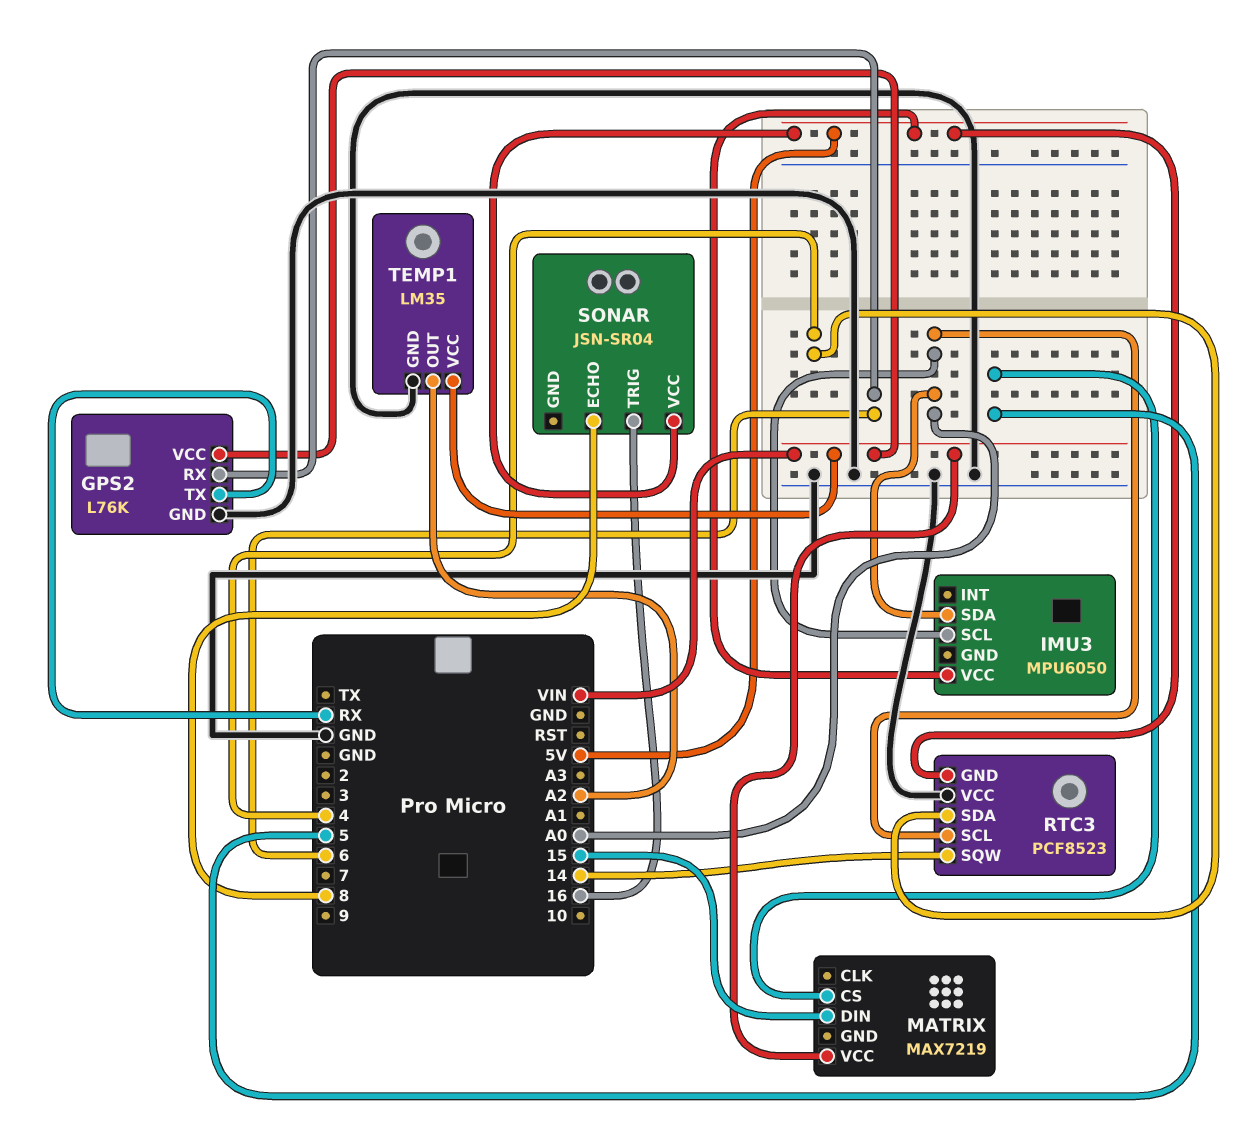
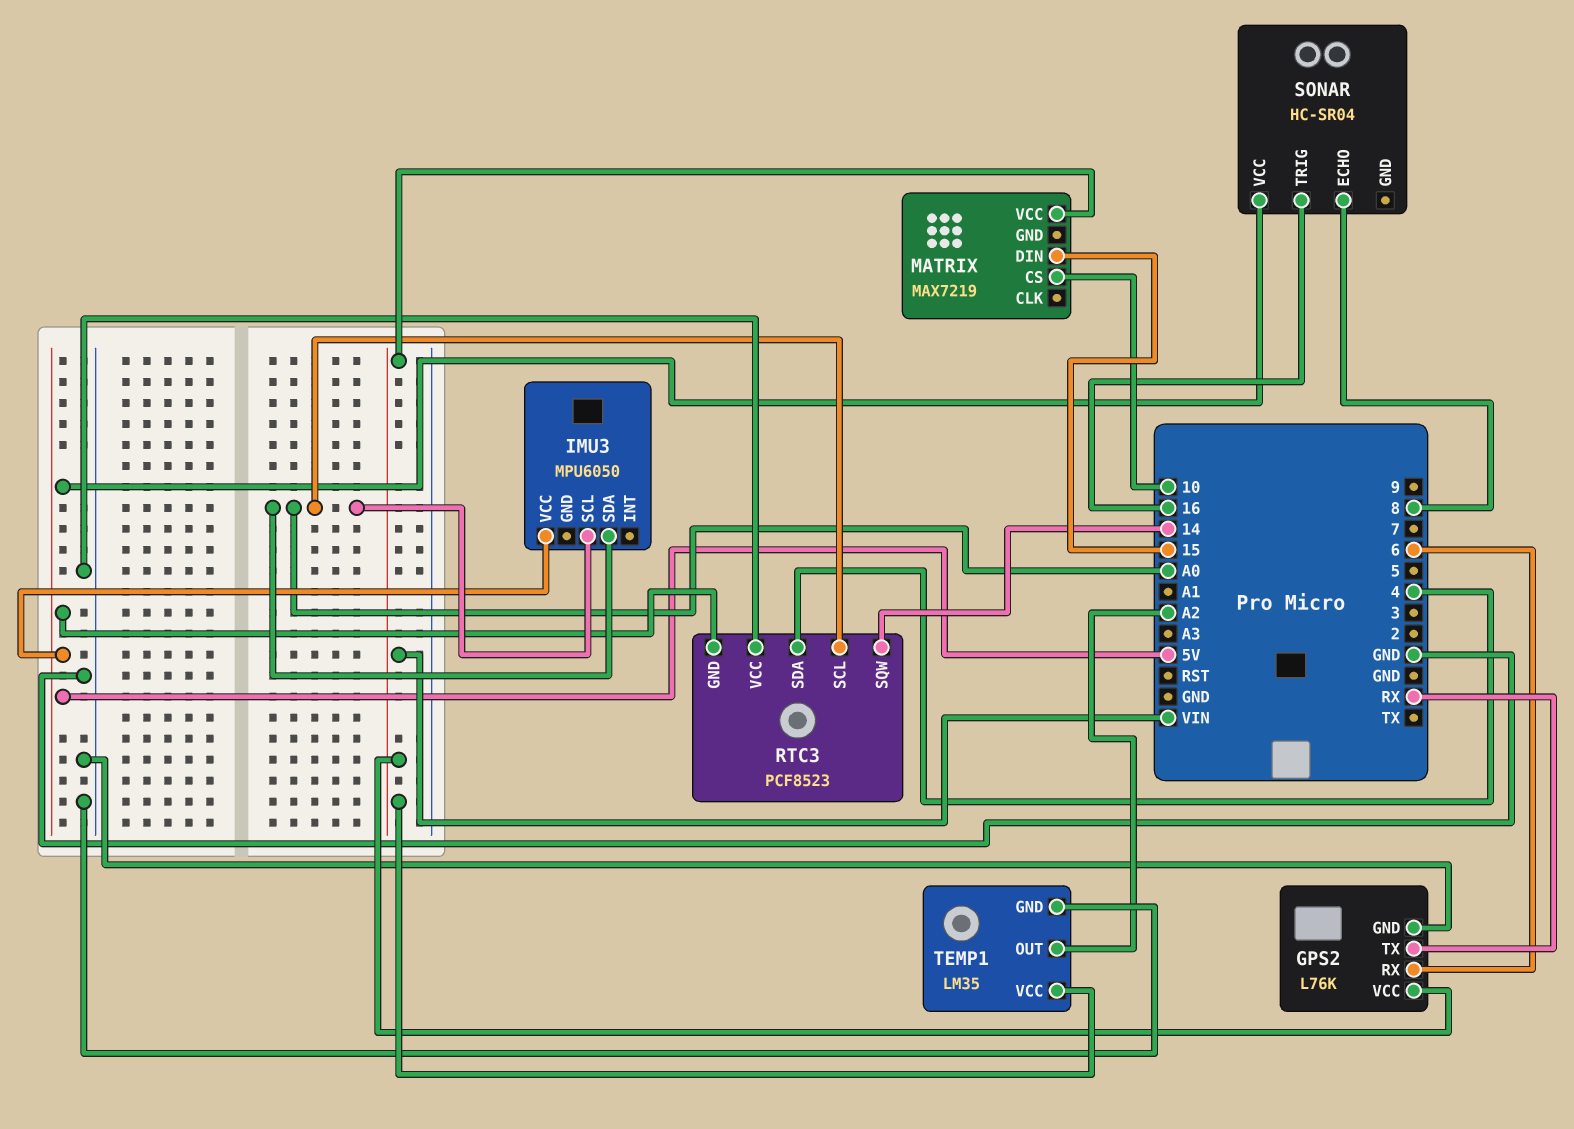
MATRIX pin CS: 5 -> 10
SONAR: JSN-SR04 -> HC-SR04

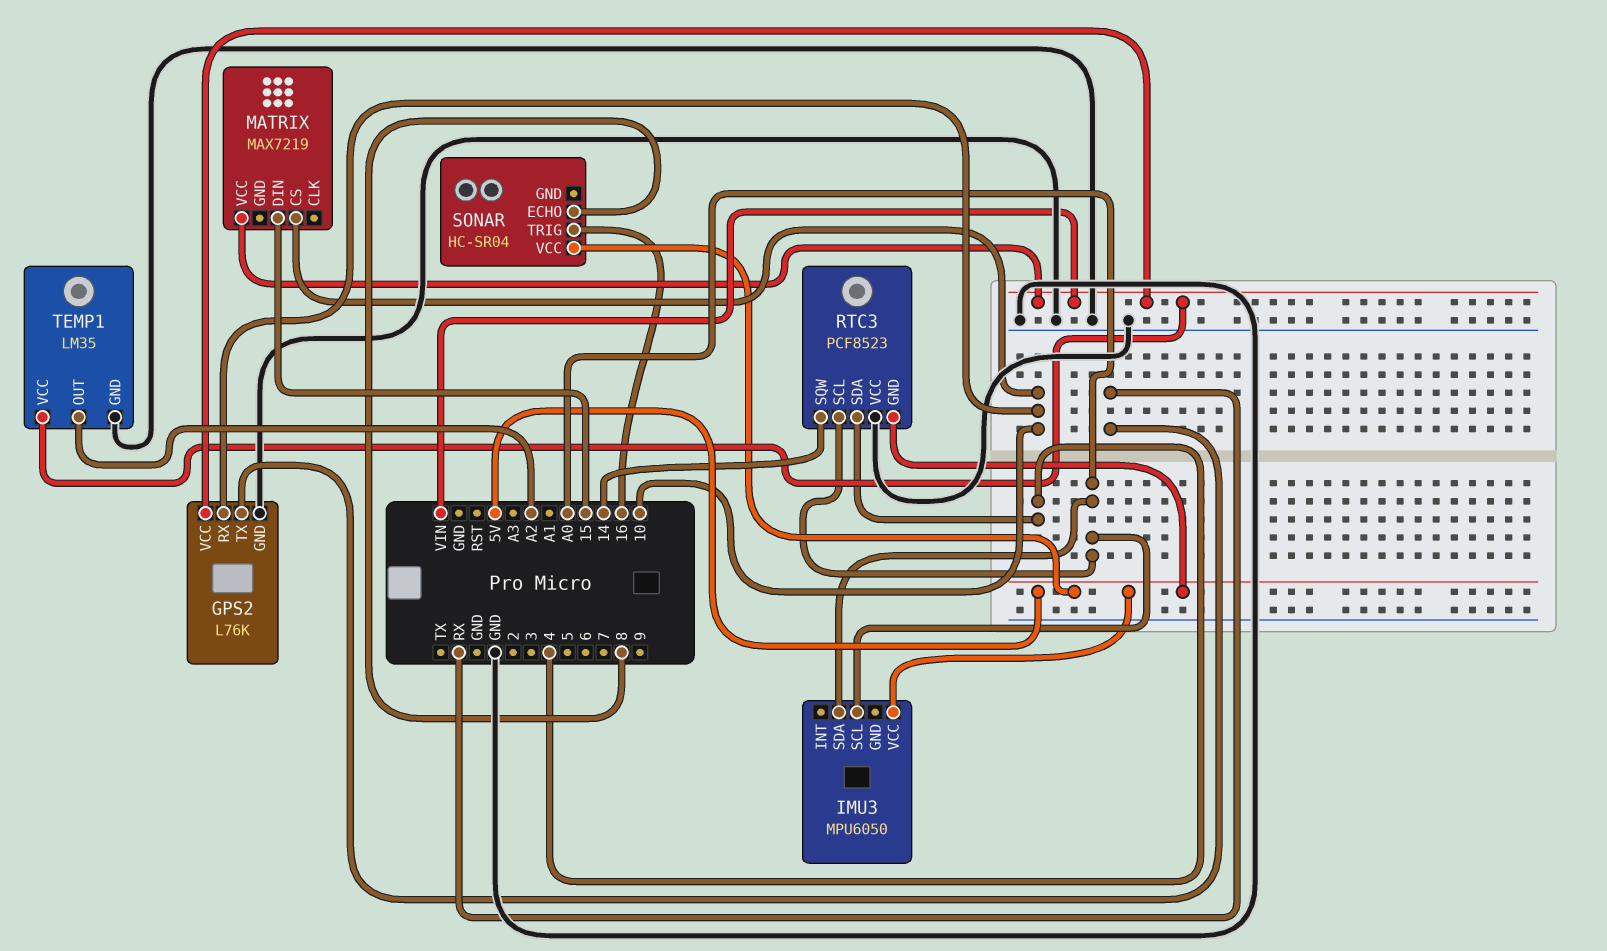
GPS2 pin RX: 6 -> 10

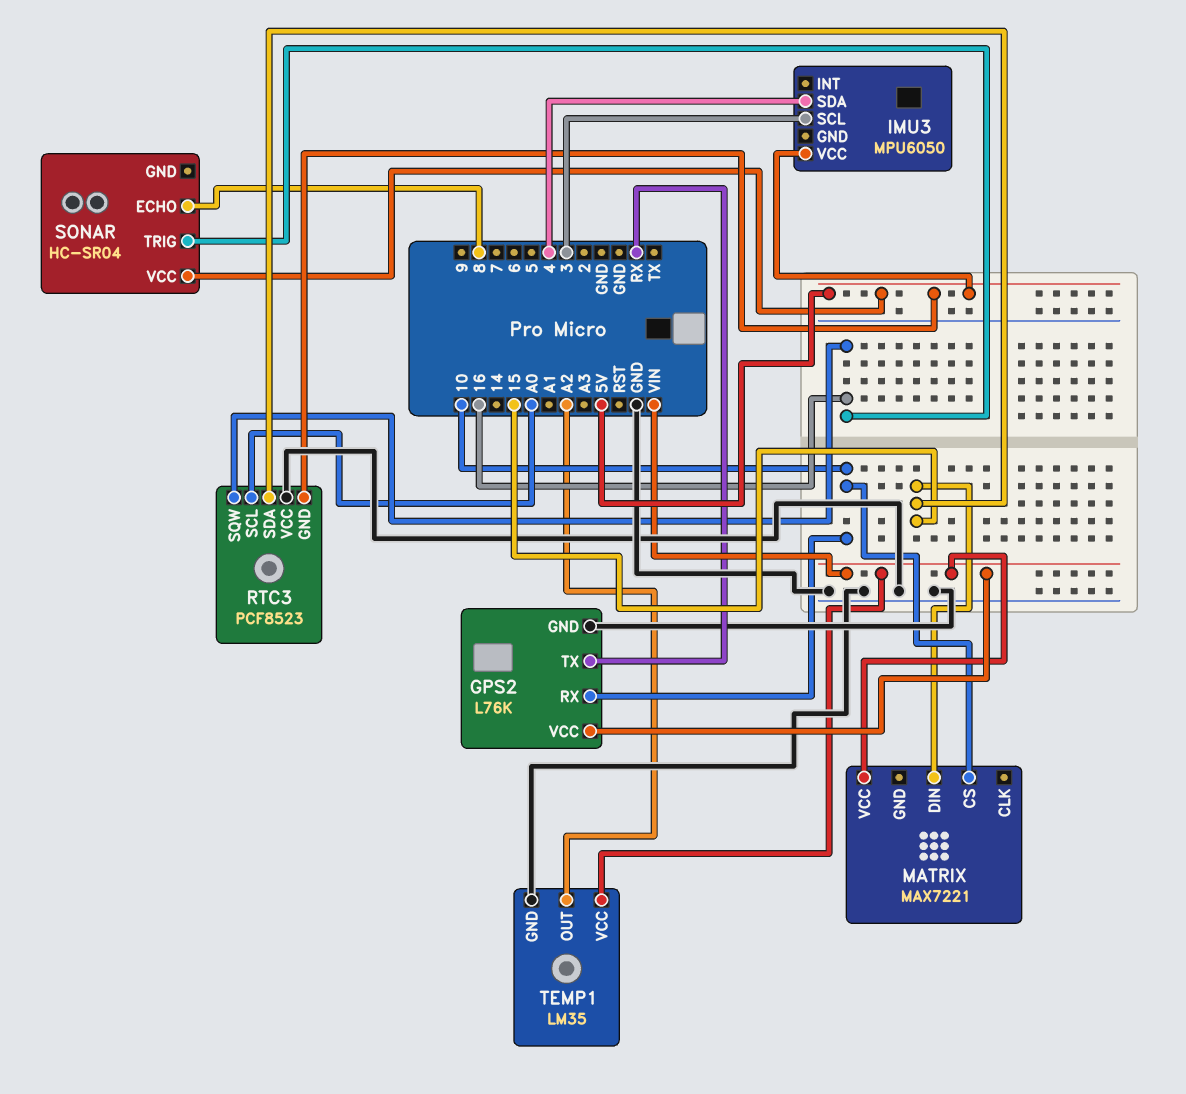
IMU3 pin SCL: A0 -> 3
IMU3 pin SDA: A0 -> 4
MATRIX: MAX7219 -> MAX7221
RTC3 pin SDA: 4 -> 15
RTC3 pin SQW: 14 -> 16

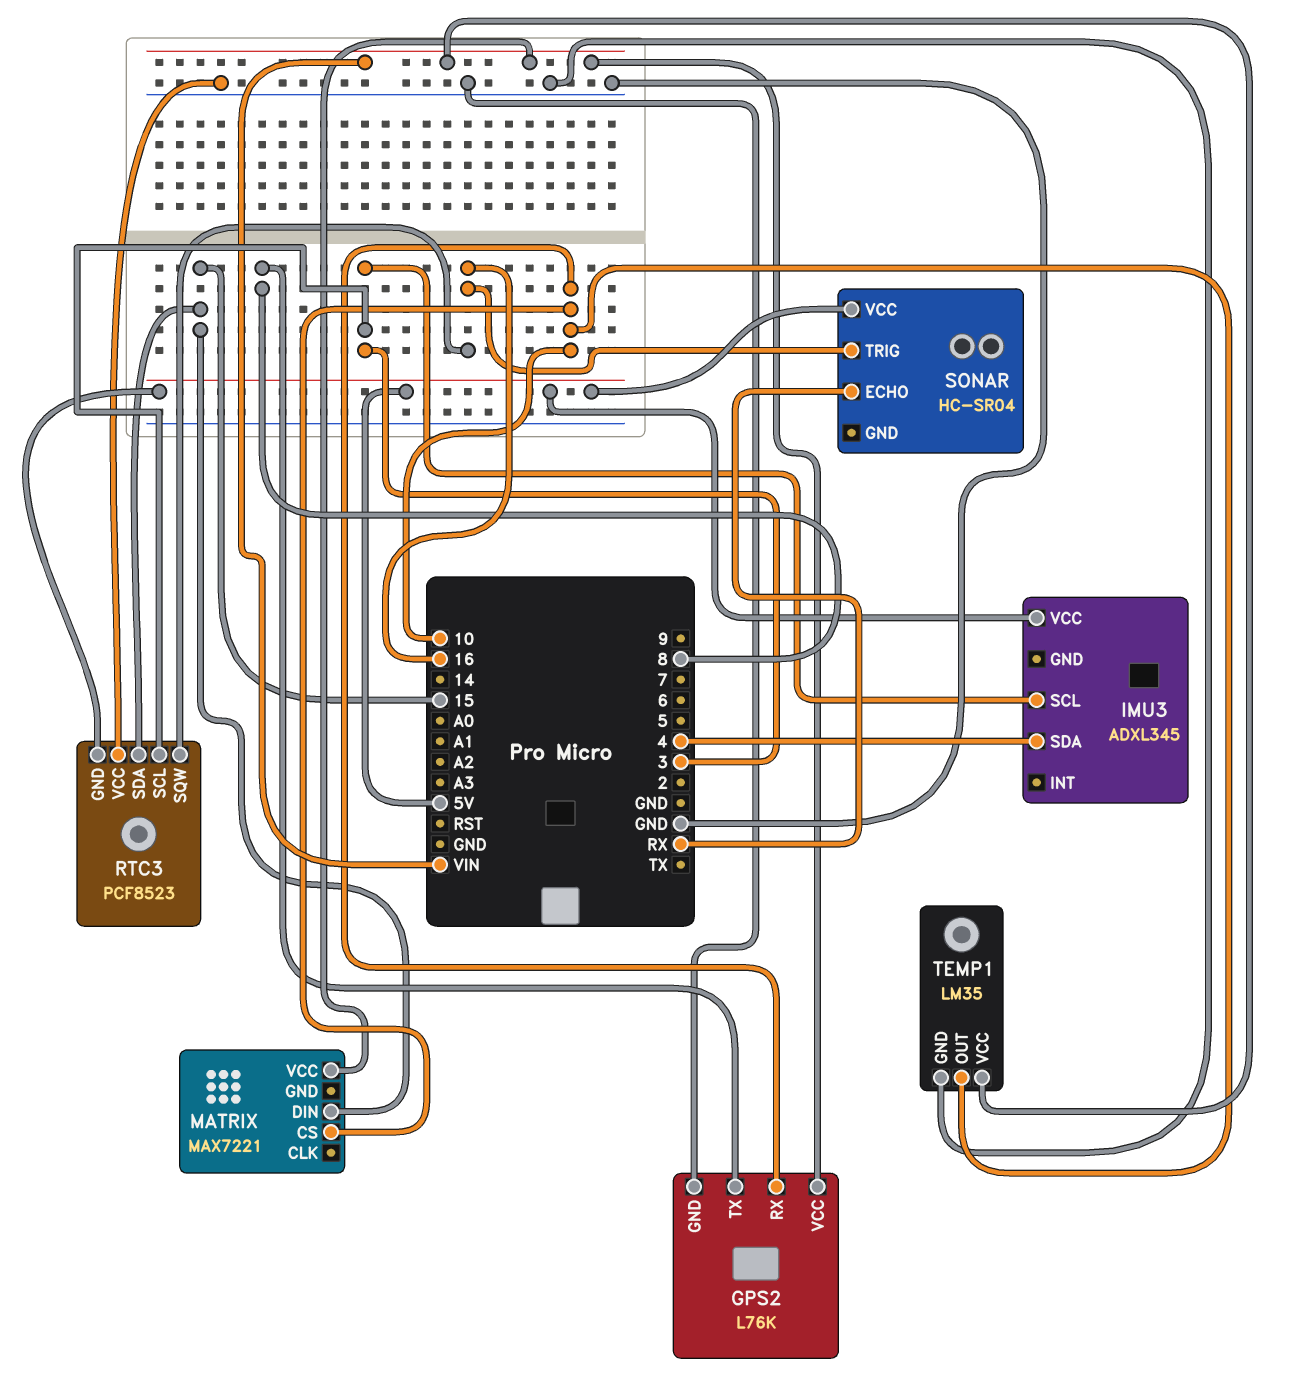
GPS2 pin TX: RX -> 8
IMU3: MPU6050 -> ADXL345
RTC3 pin SCL: A0 -> 3
SONAR pin ECHO: 8 -> RX
TEMP1 pin OUT: A2 -> 10

